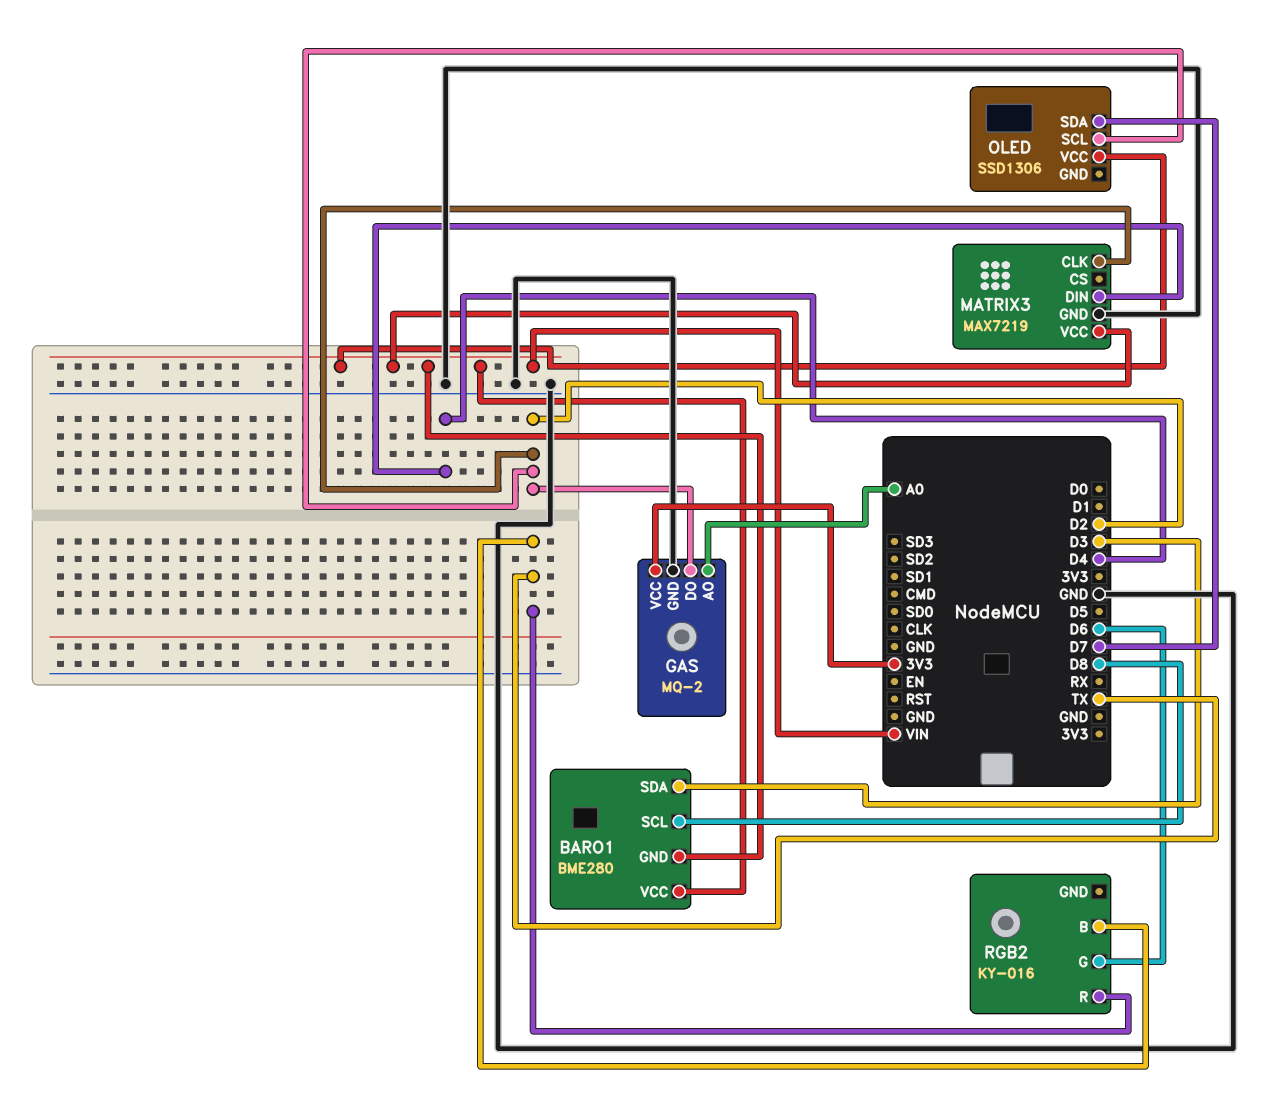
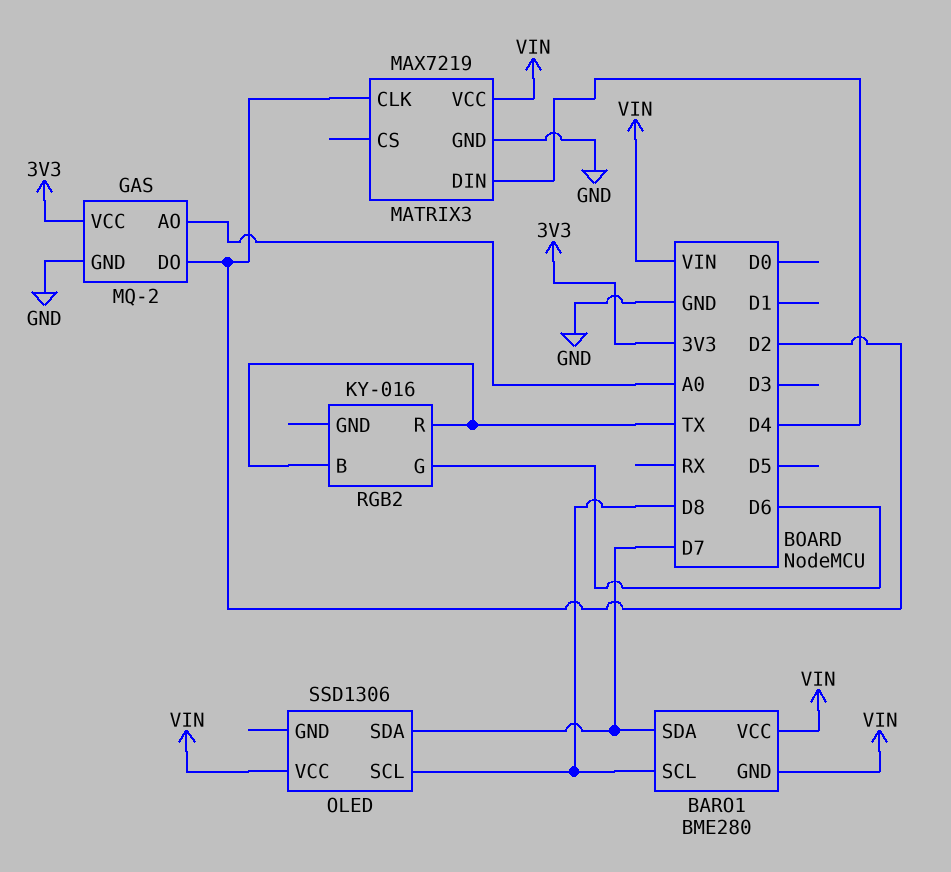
BARO1 pin SDA: D3 -> D7
OLED pin SCL: D2 -> D8

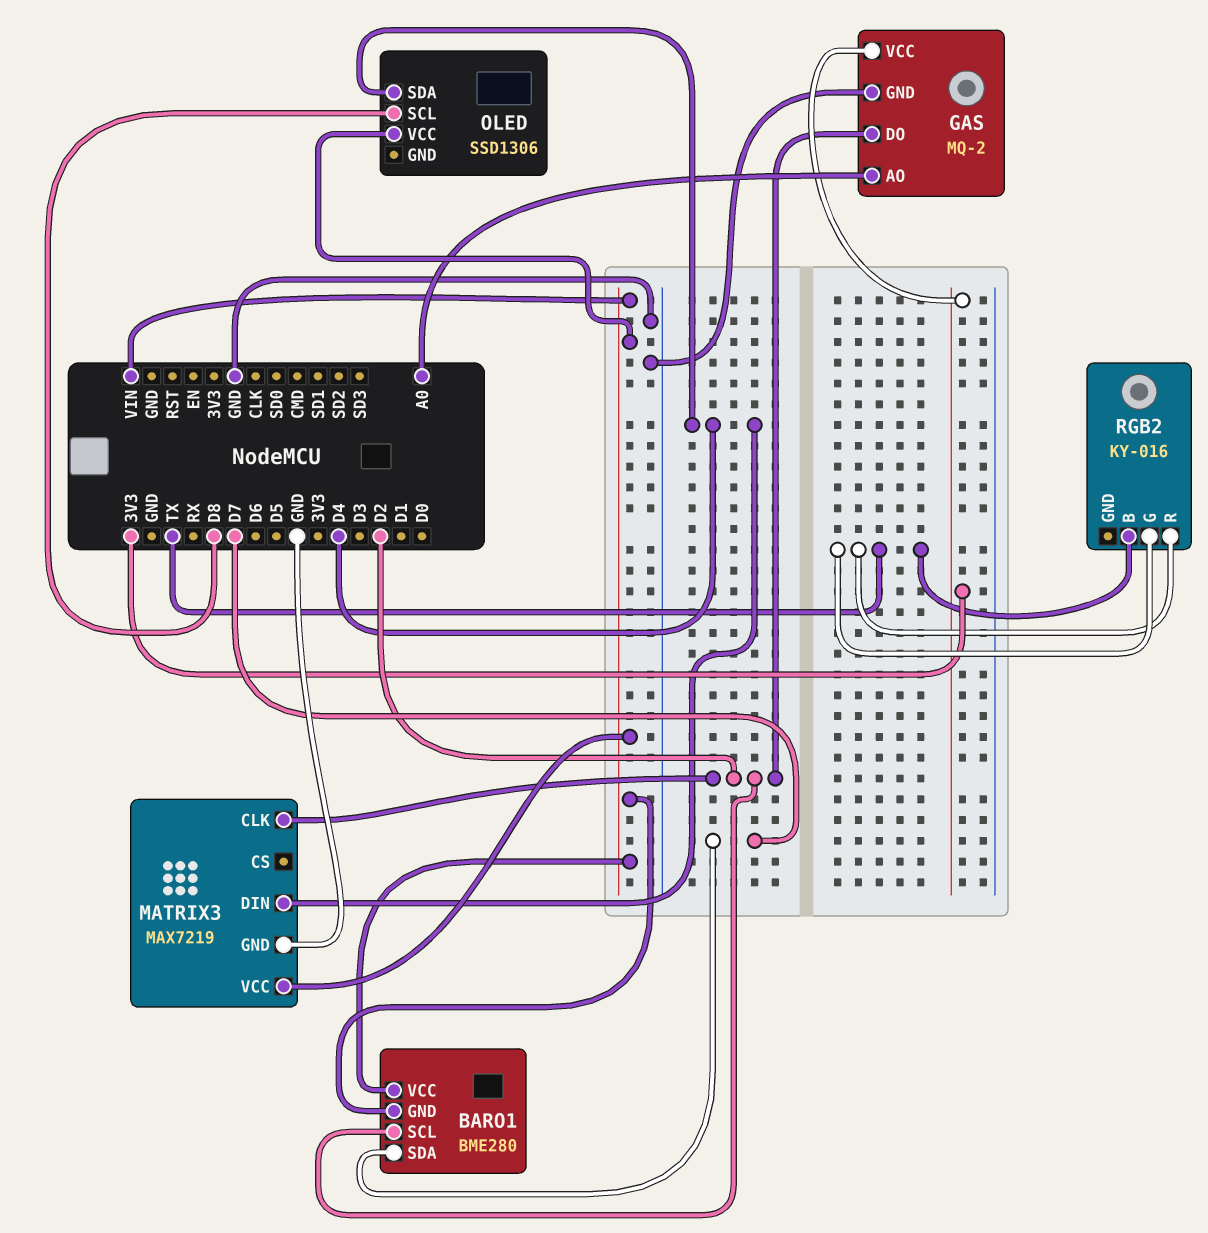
BARO1 pin SCL: D8 -> D2
OLED pin SDA: D7 -> D4
RGB2 pin G: D6 -> TX

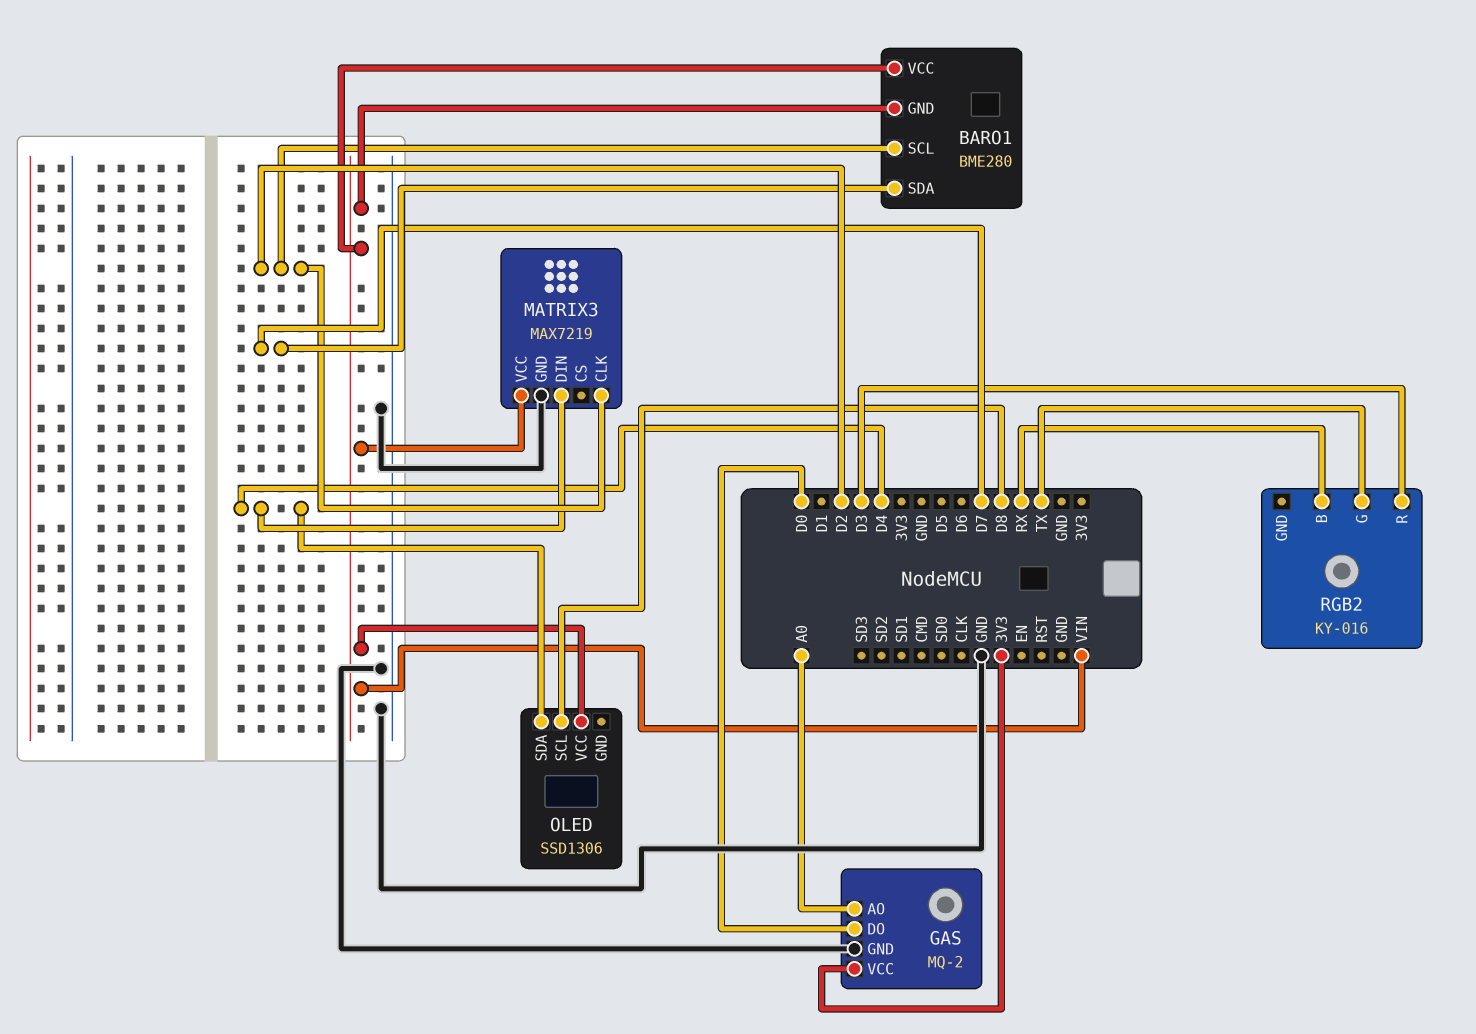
GAS pin DO: D2 -> D0
RGB2 pin B: TX -> RX
RGB2 pin R: TX -> D3

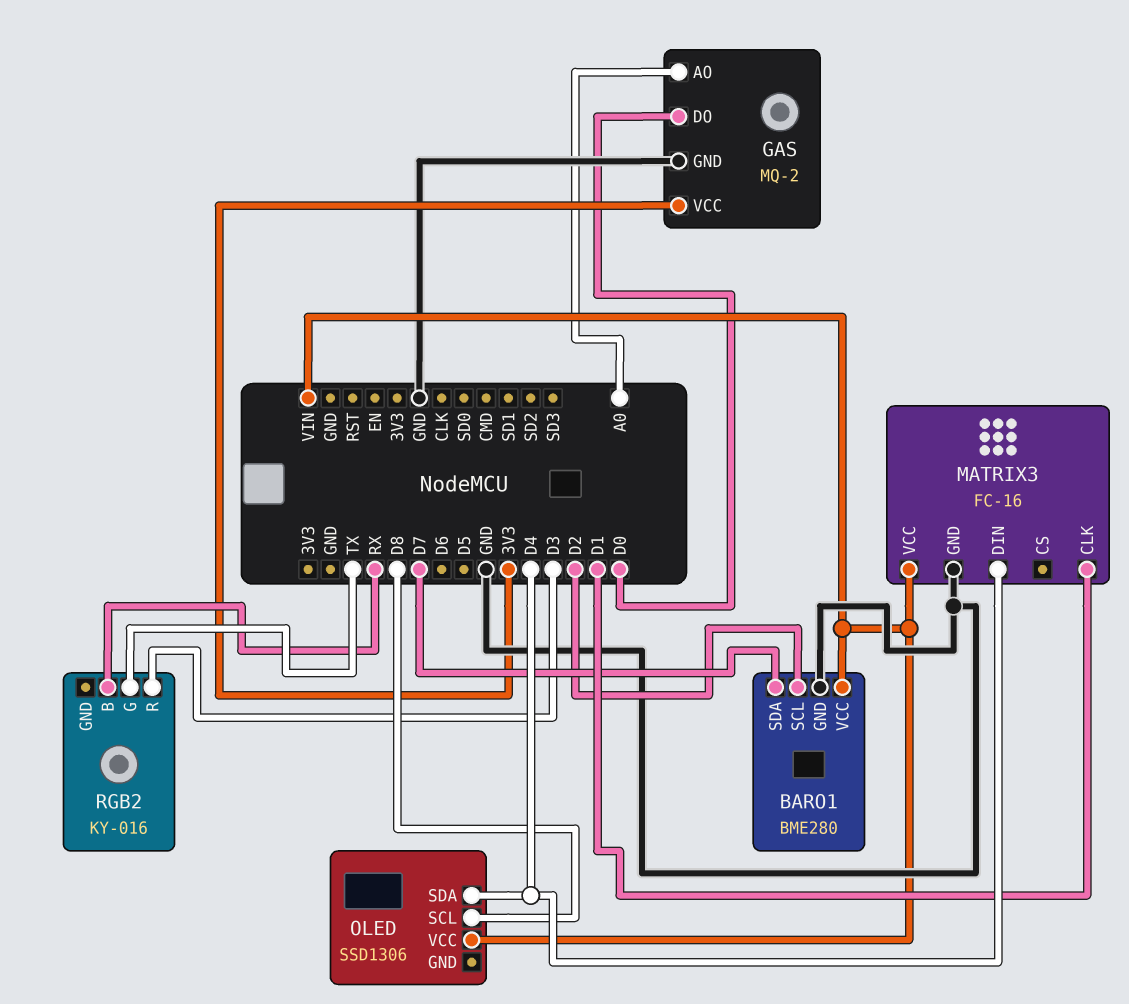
BARO1 pin GND: VIN -> GND
MATRIX3: MAX7219 -> FC-16
MATRIX3 pin CLK: D2 -> D1

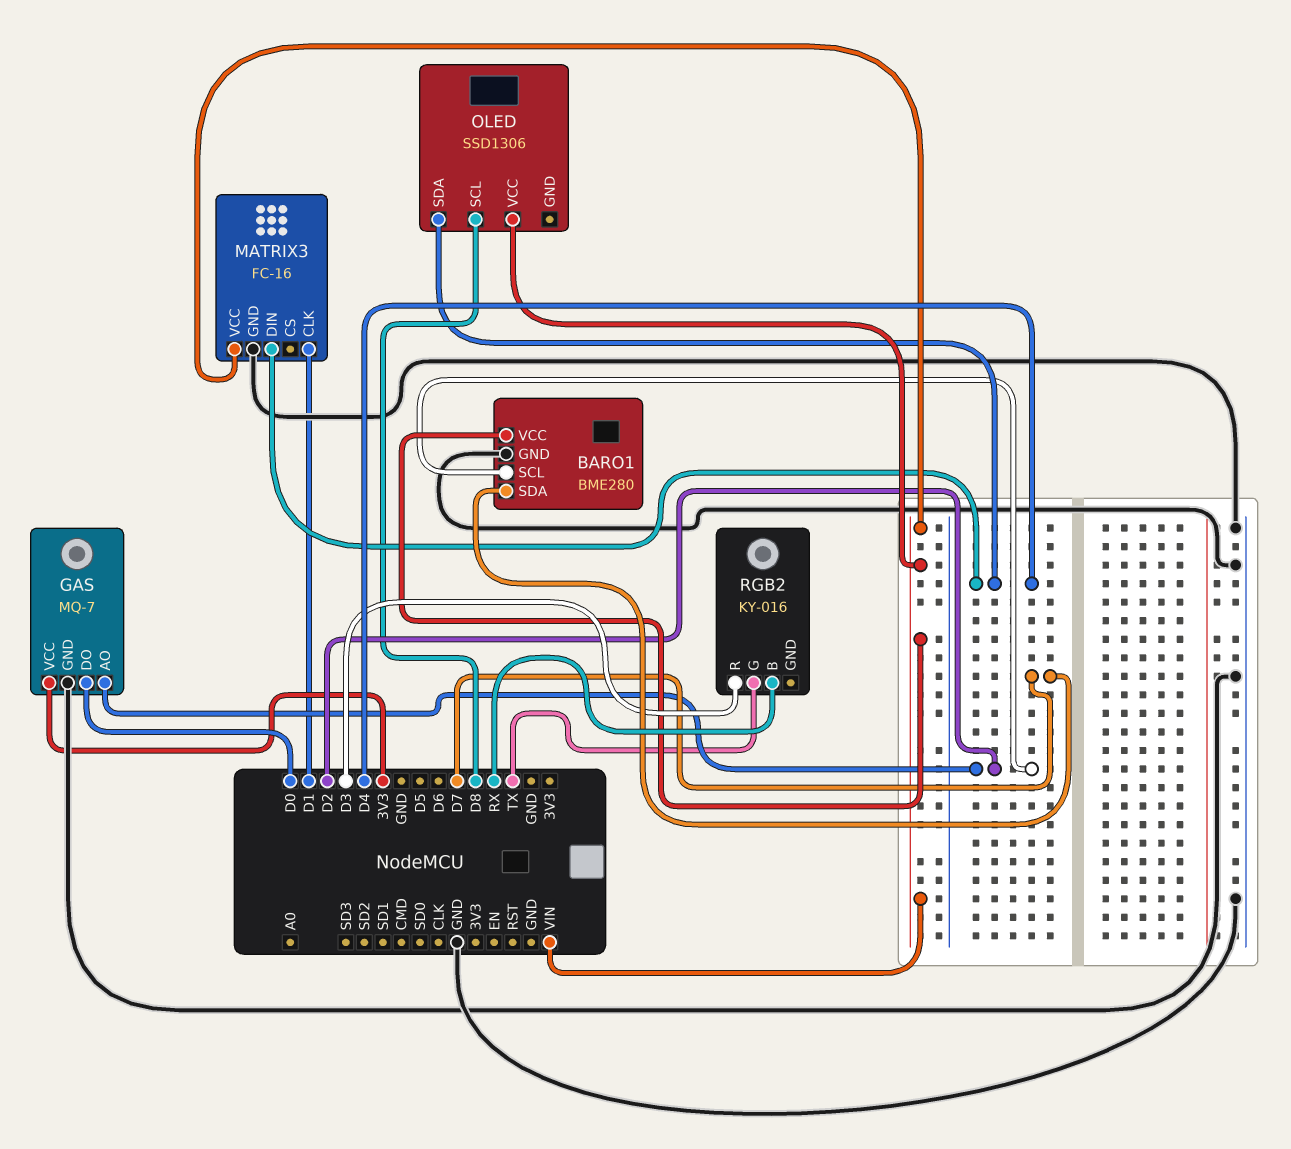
GAS: MQ-2 -> MQ-7
GAS pin AO: A0 -> D2

